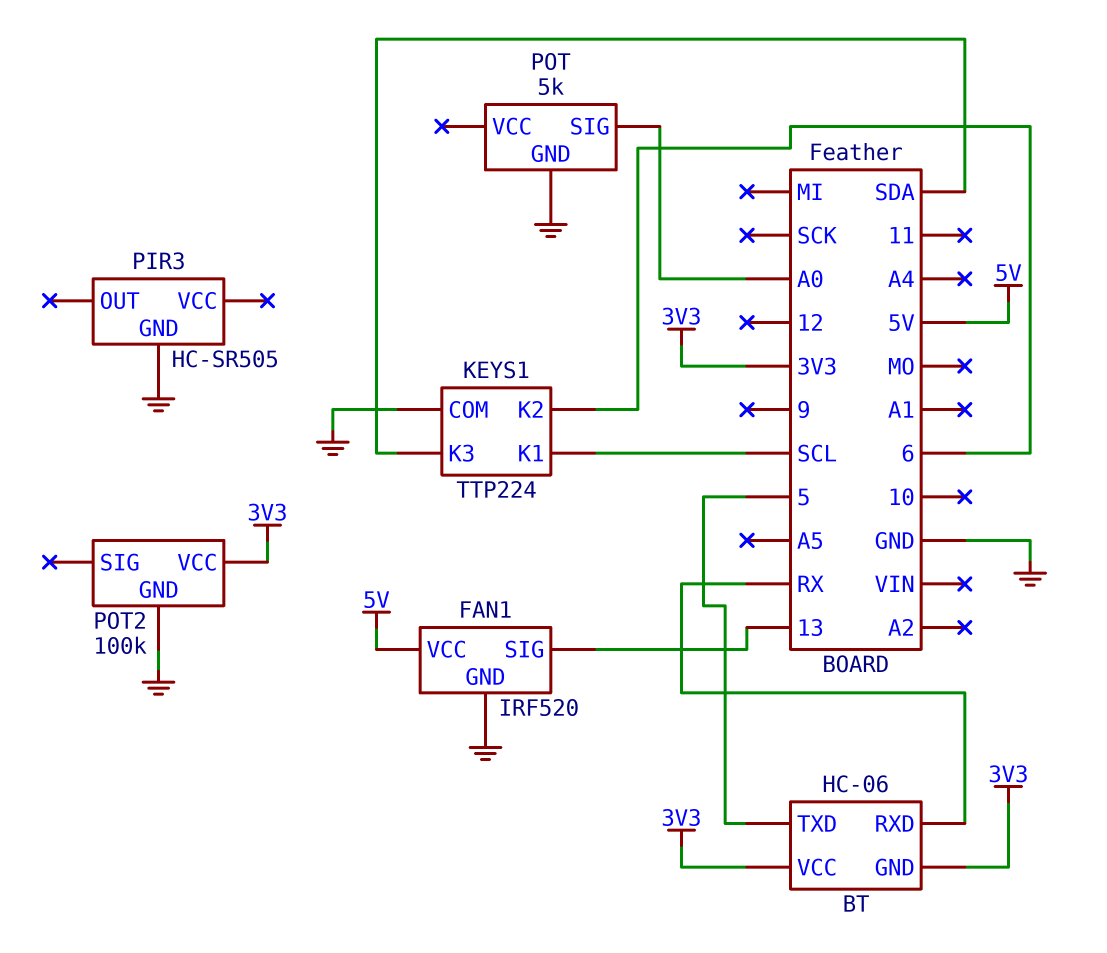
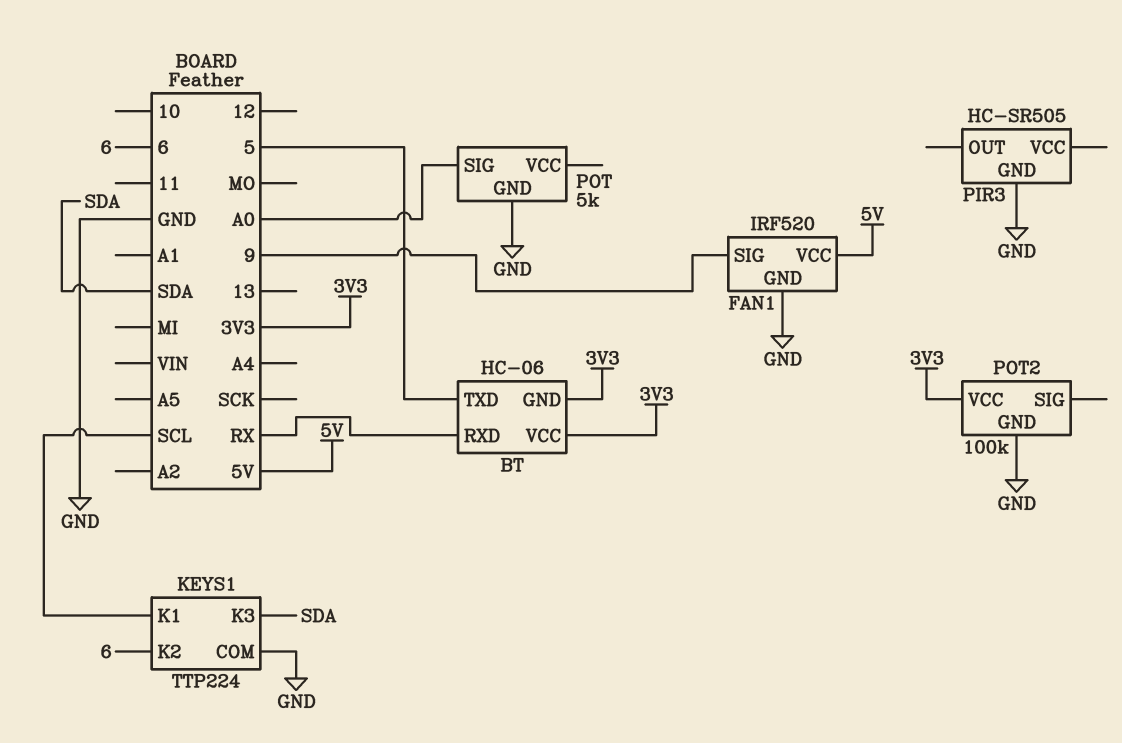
FAN1 pin SIG: 13 -> 9

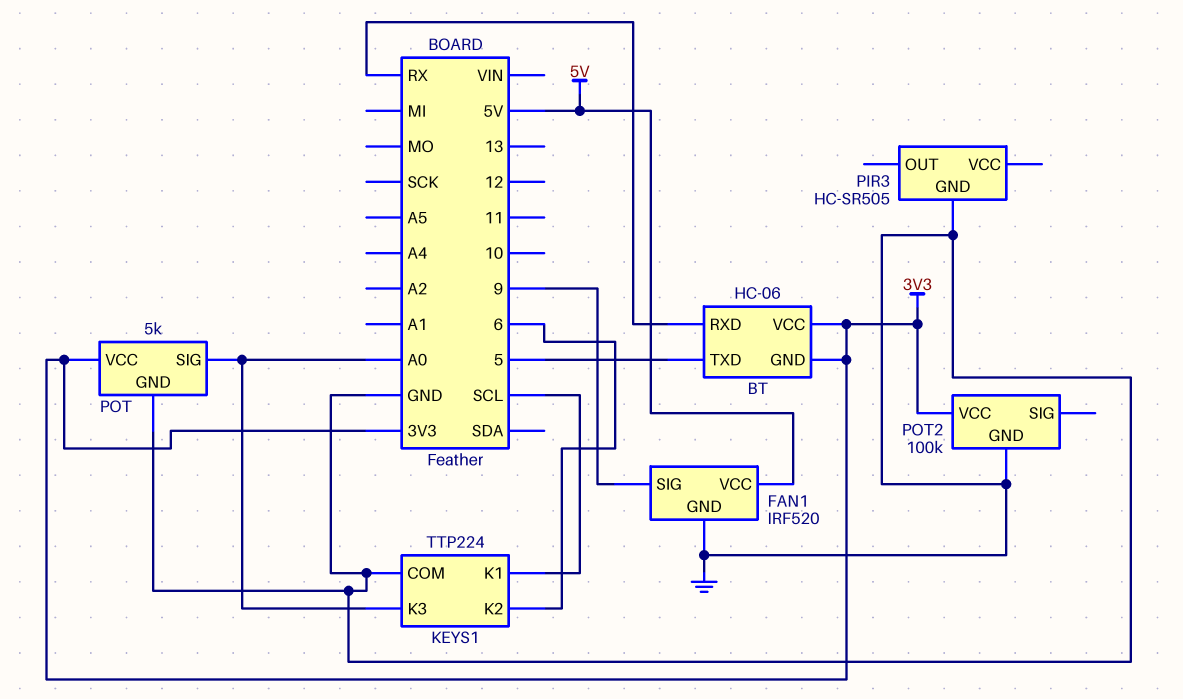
KEYS1 pin K3: SDA -> A0
POT pin VCC: none -> 3V3

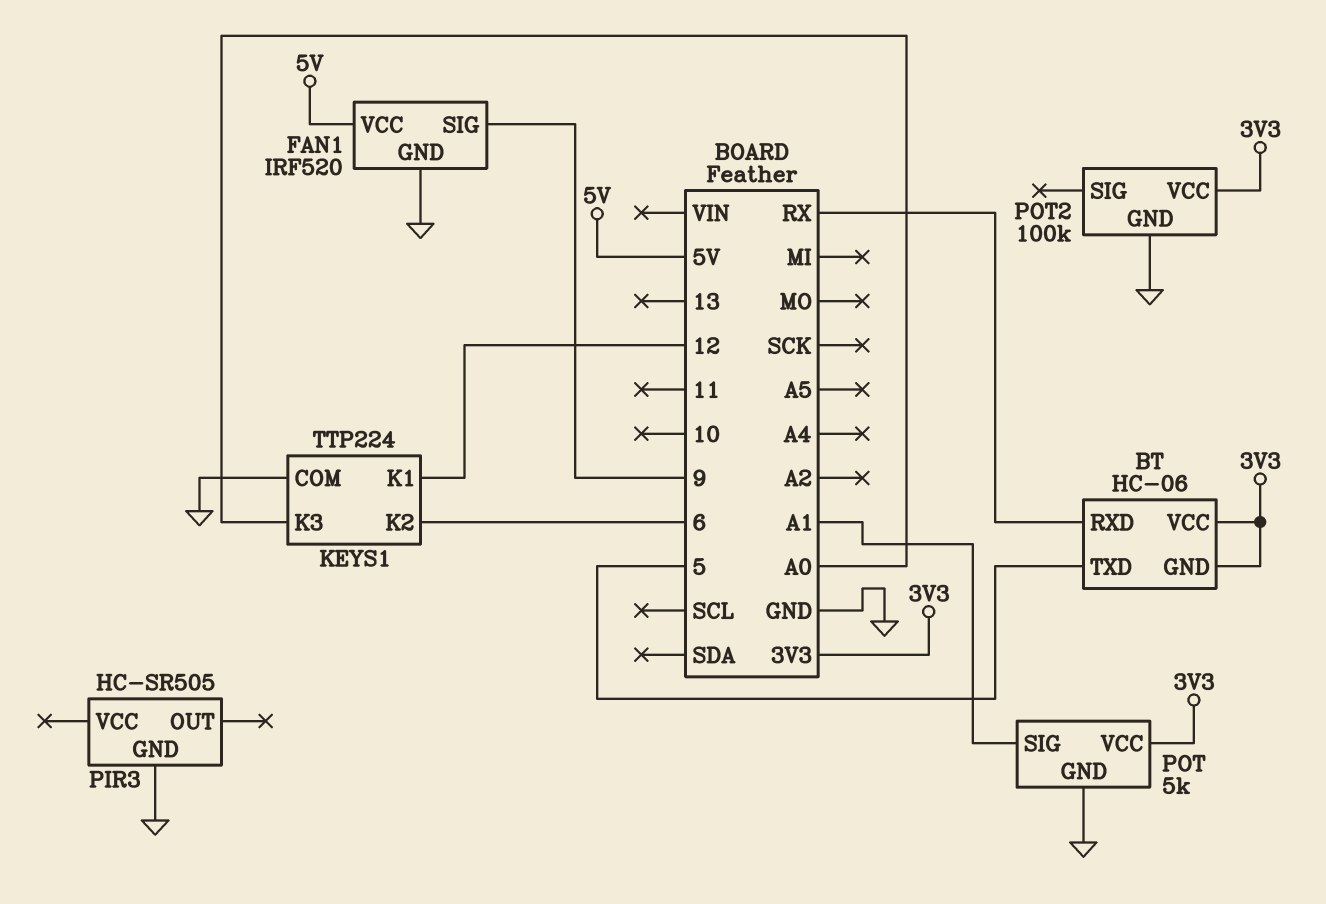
KEYS1 pin K1: SCL -> 12
POT pin SIG: A0 -> A1

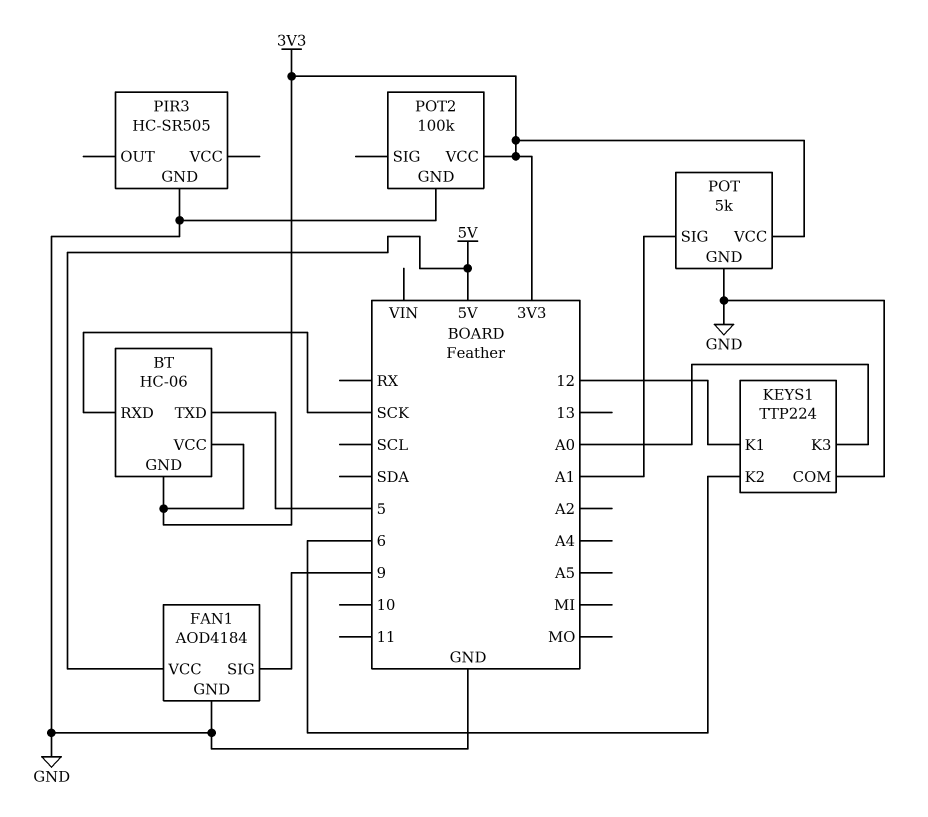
BT pin RXD: RX -> SCK
FAN1: IRF520 -> AOD4184

